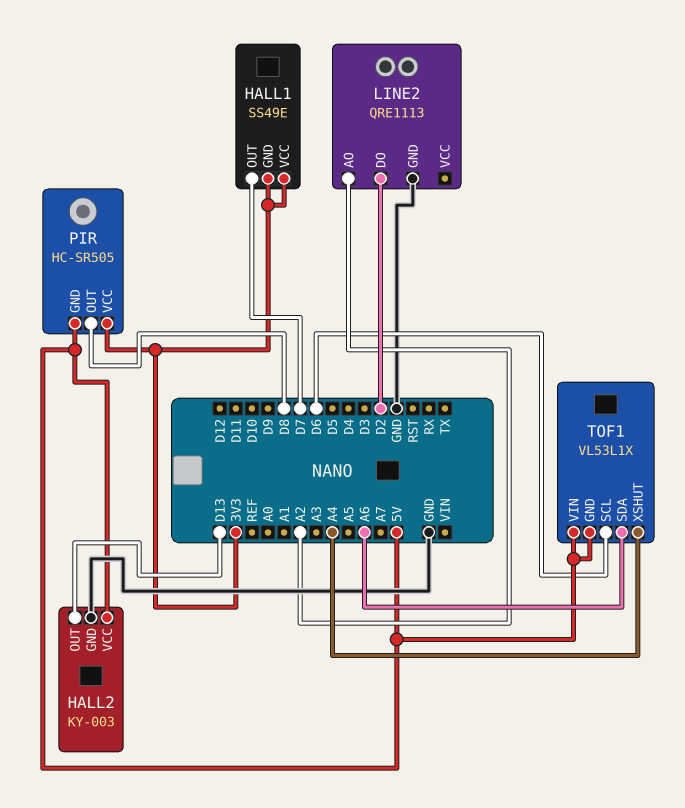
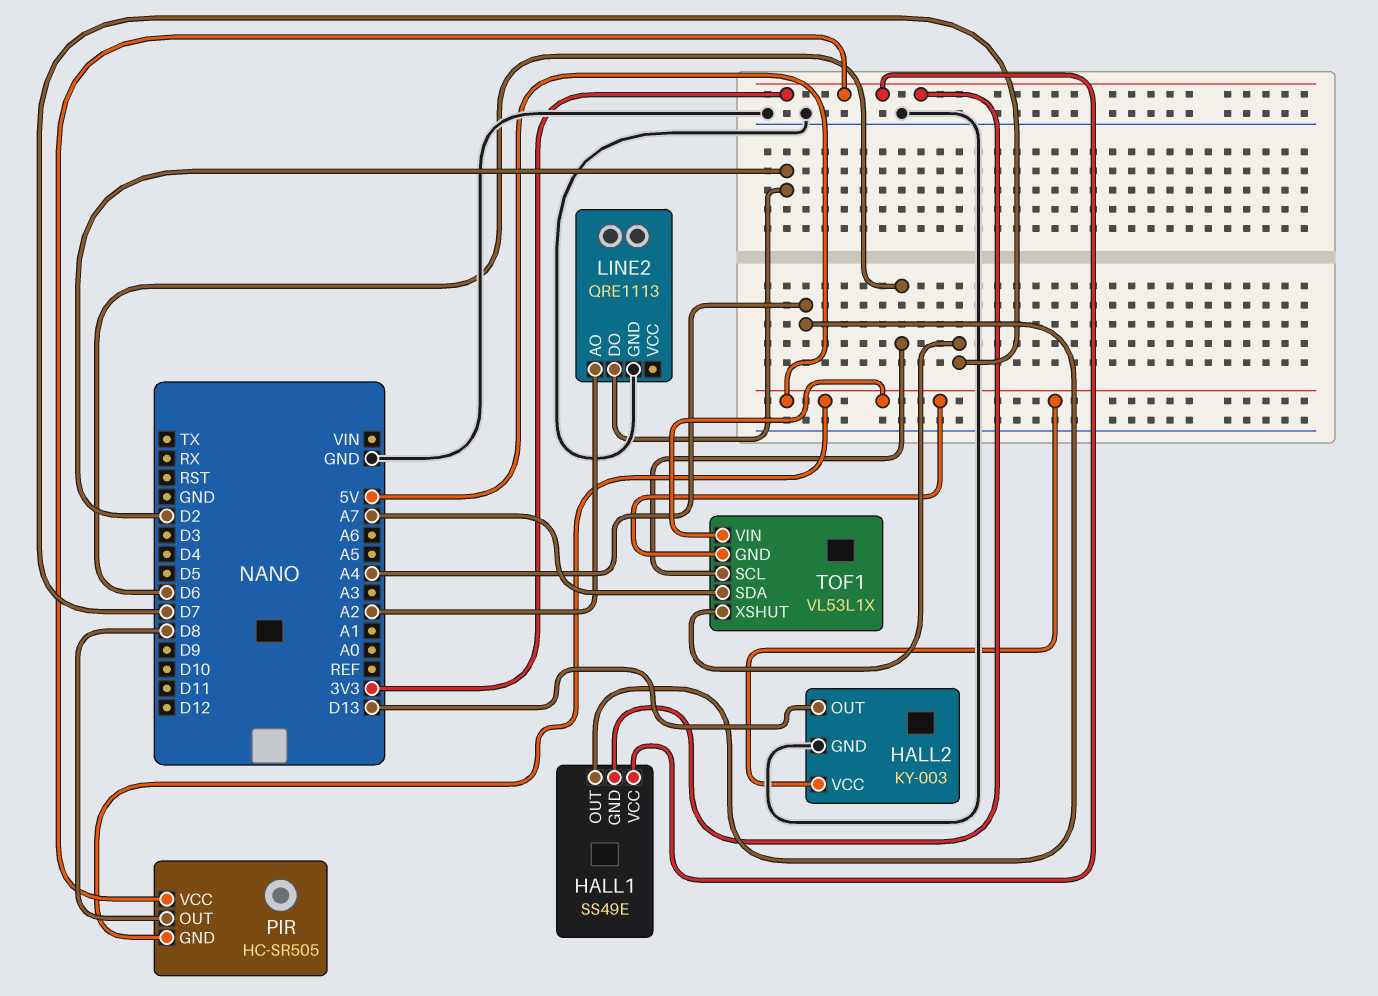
HALL1 pin OUT: D7 -> A4
TOF1 pin SDA: A6 -> A7
TOF1 pin XSHUT: A4 -> D7

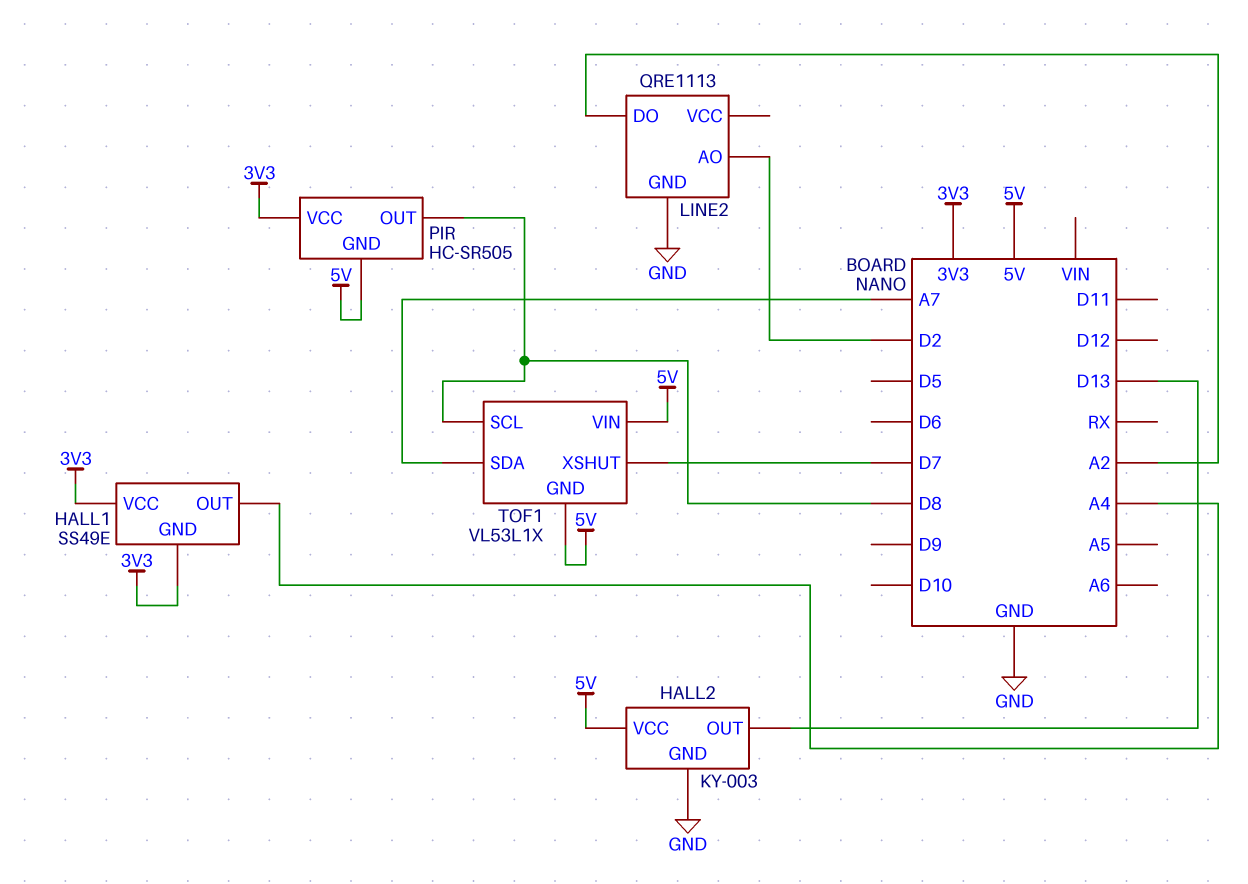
LINE2 pin AO: A2 -> D2
LINE2 pin DO: D2 -> A2
TOF1 pin SCL: D6 -> D8

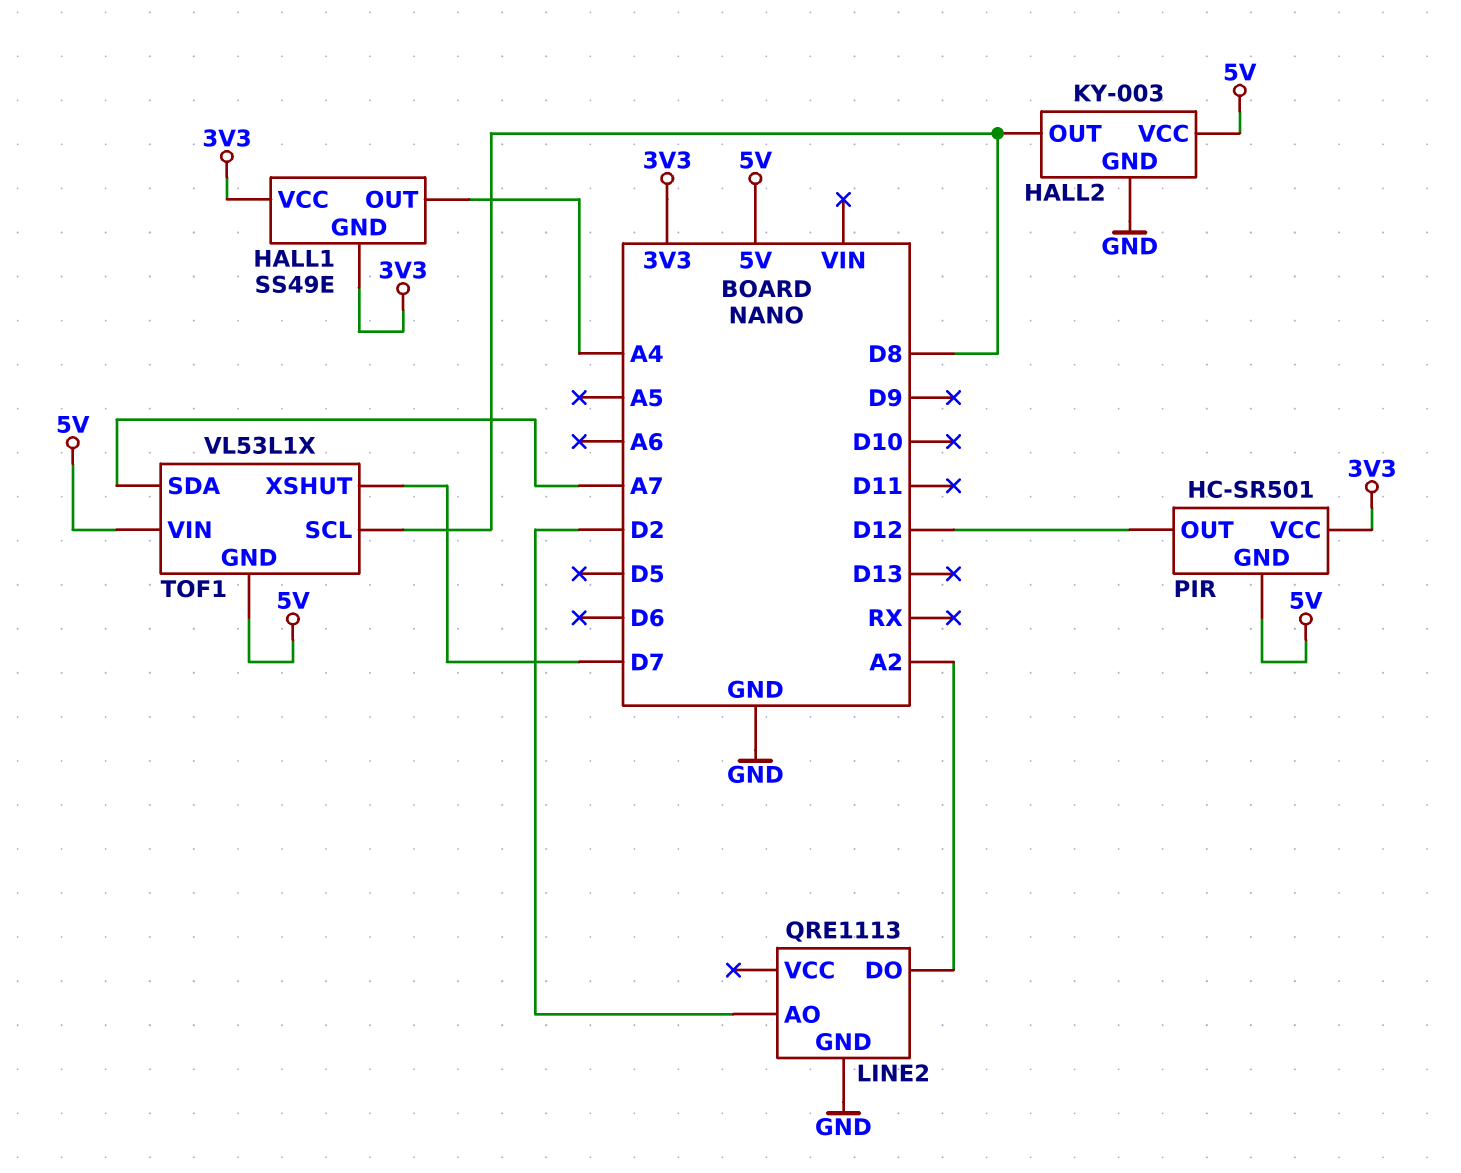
HALL2 pin OUT: D13 -> D8
PIR: HC-SR505 -> HC-SR501
PIR pin OUT: D8 -> D12

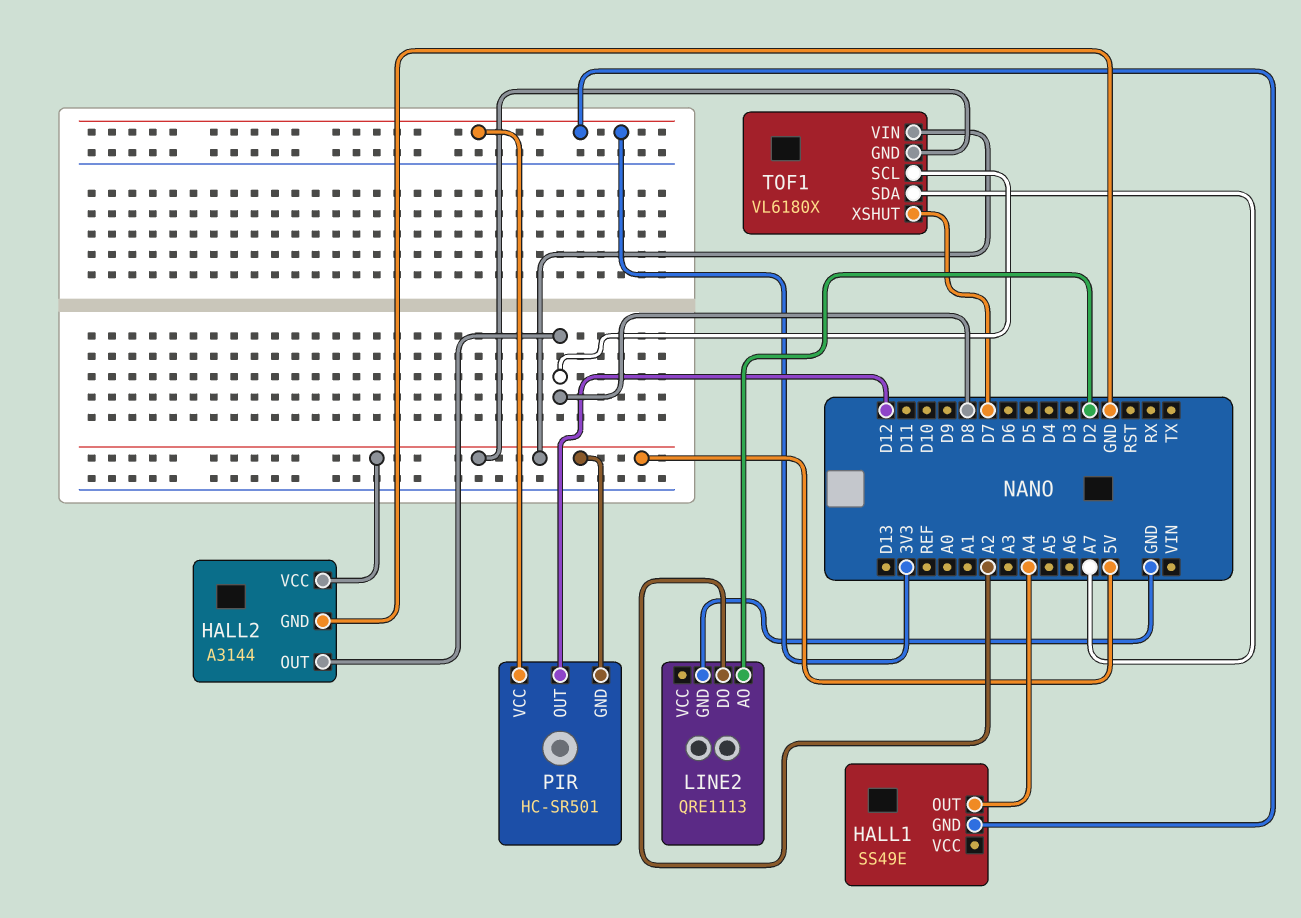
HALL1 pin VCC: 3V3 -> none
HALL2: KY-003 -> A3144
TOF1: VL53L1X -> VL6180X

